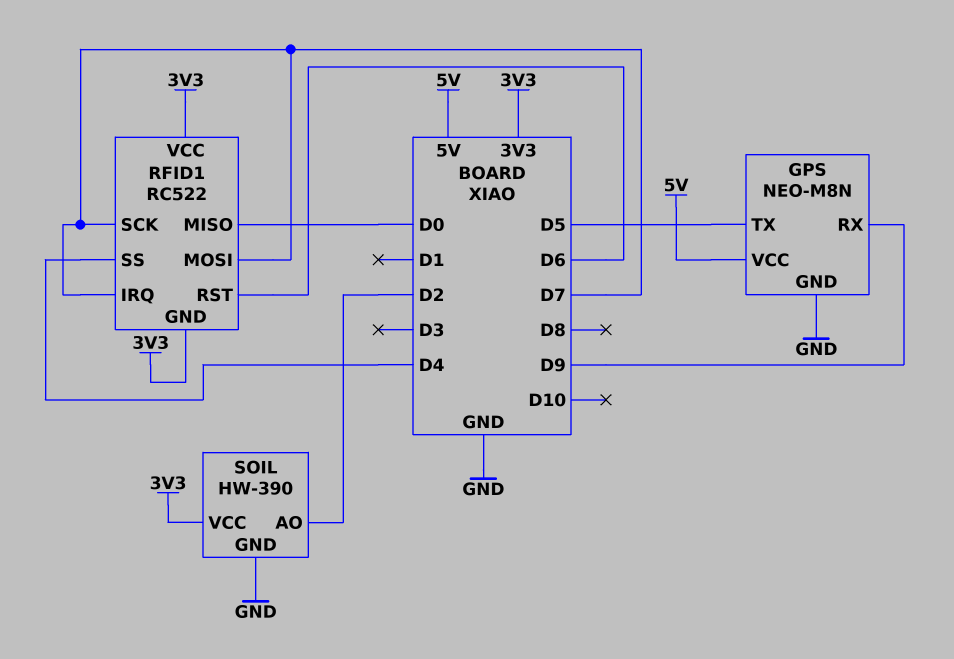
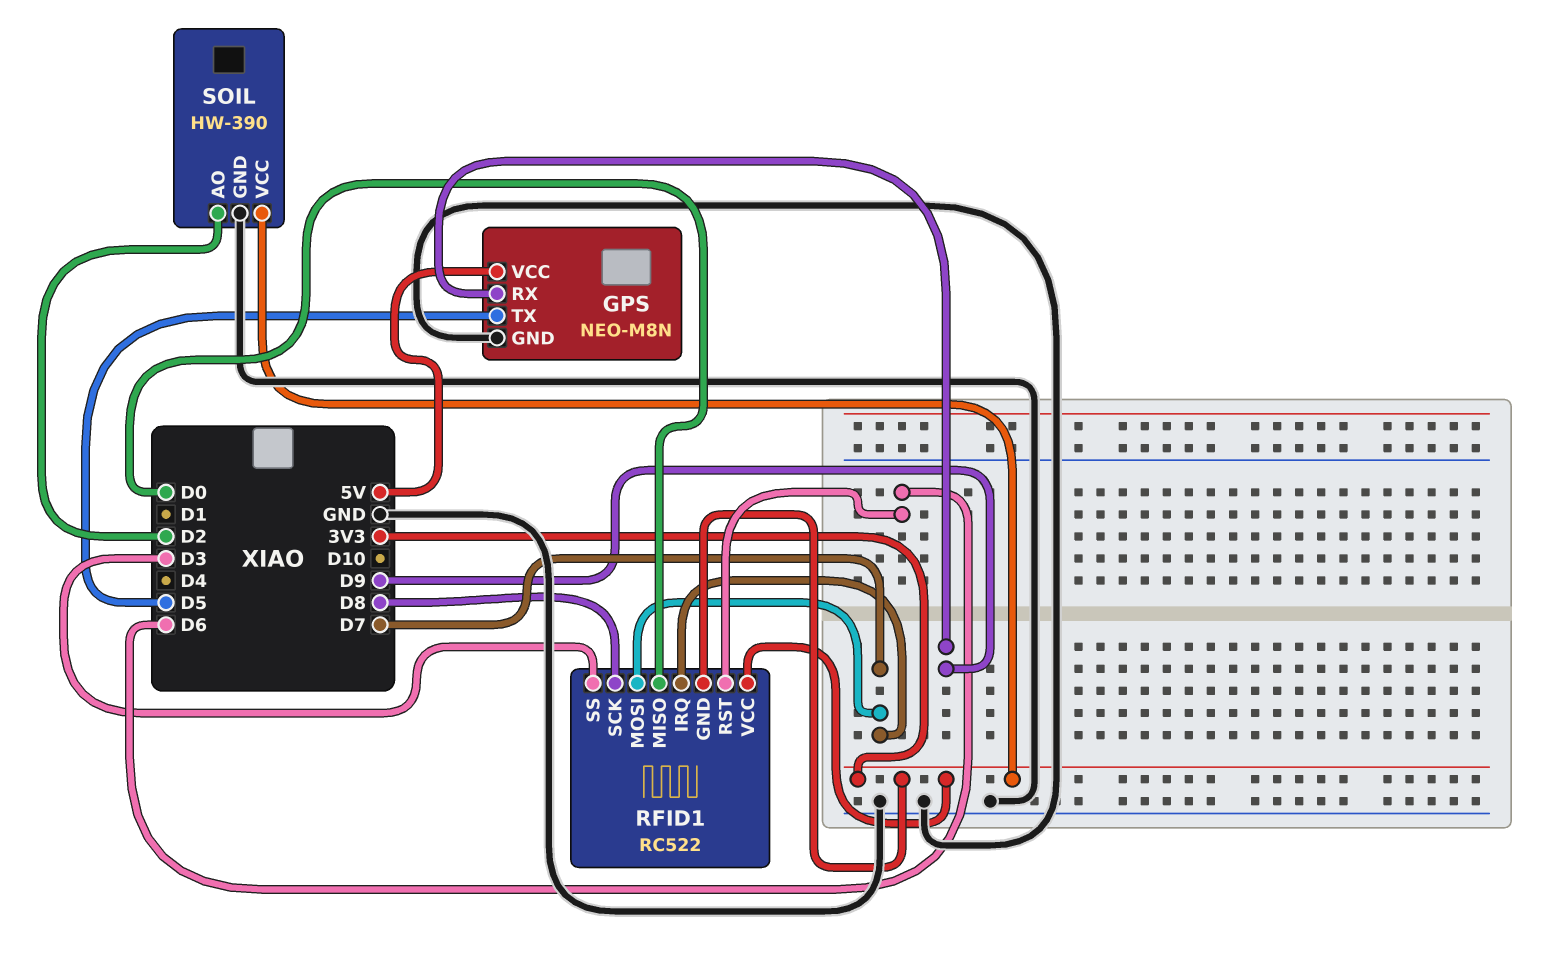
RFID1 pin SCK: D7 -> D8
RFID1 pin SS: D4 -> D3

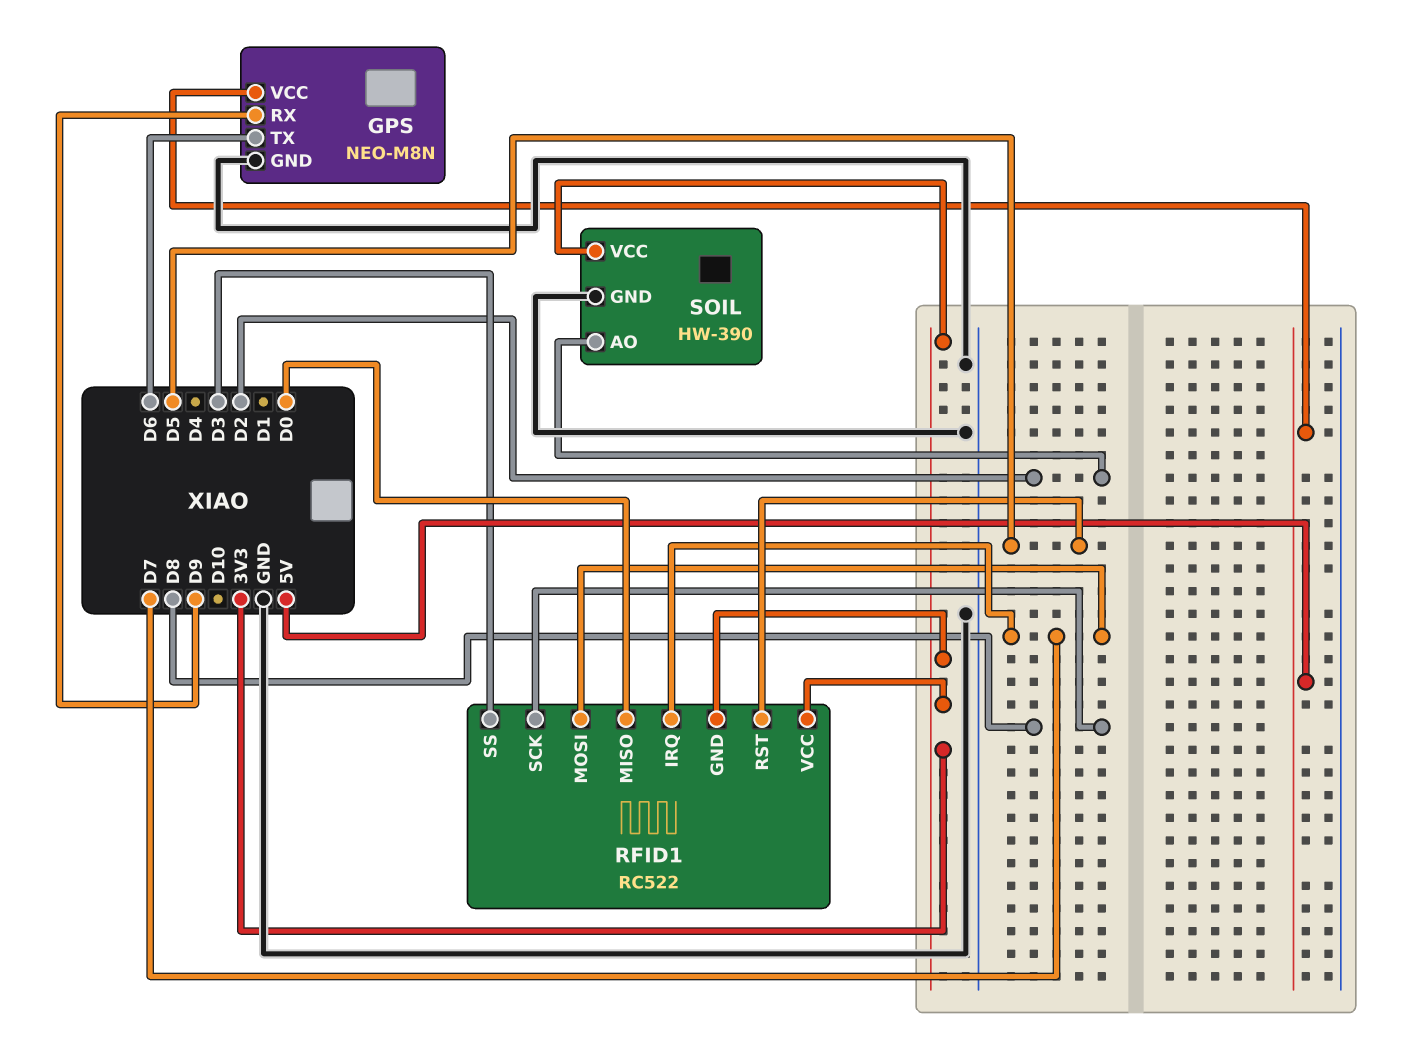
GPS pin TX: D5 -> D6
RFID1 pin RST: D6 -> D5

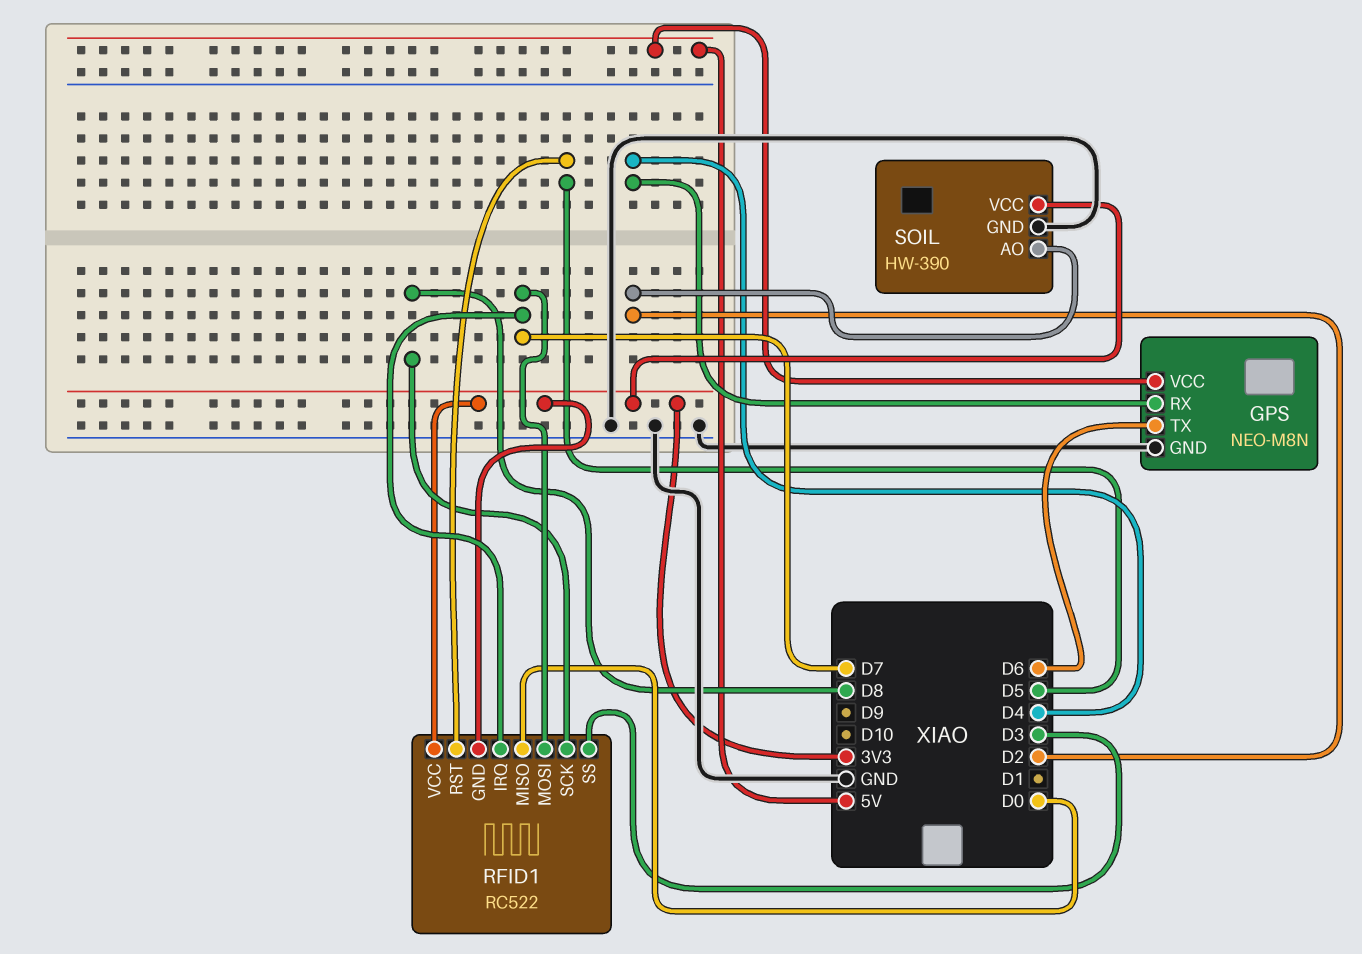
GPS pin RX: D9 -> D4

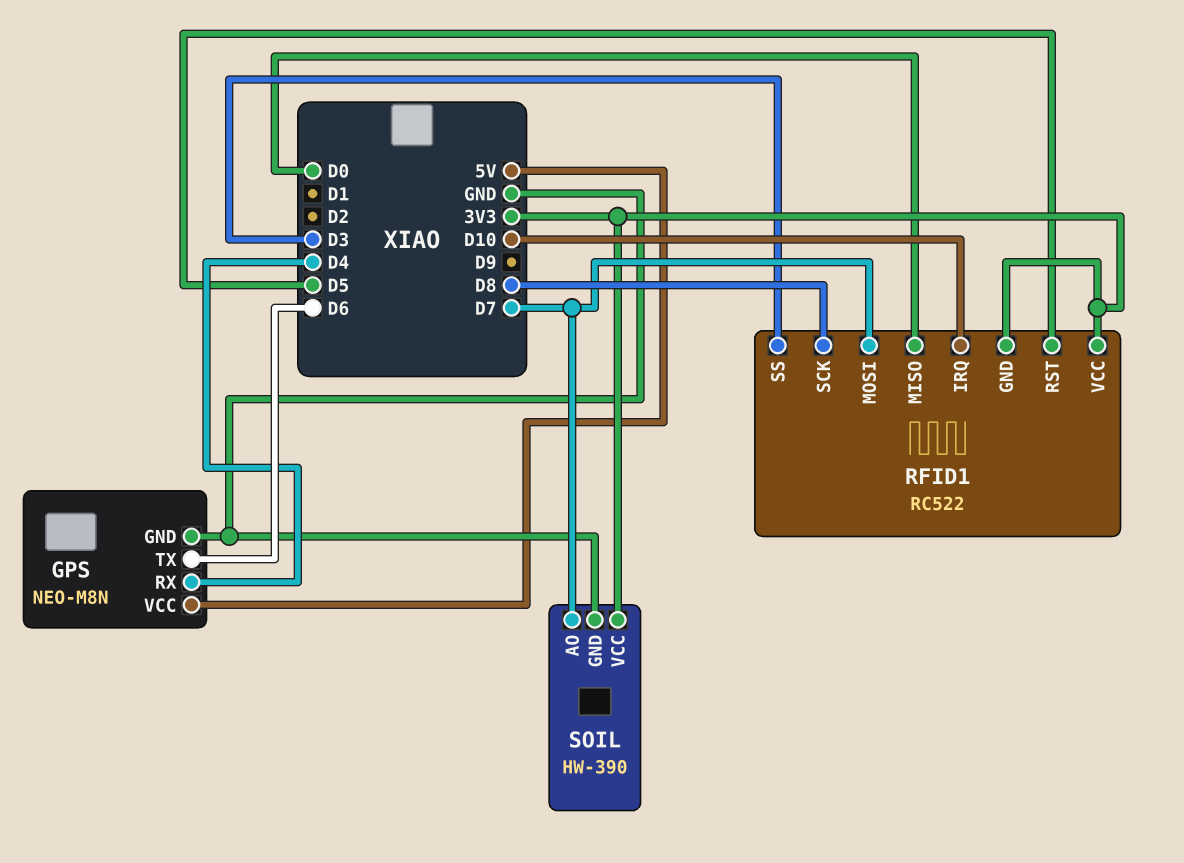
RFID1 pin IRQ: D7 -> D10
SOIL pin AO: D2 -> D7

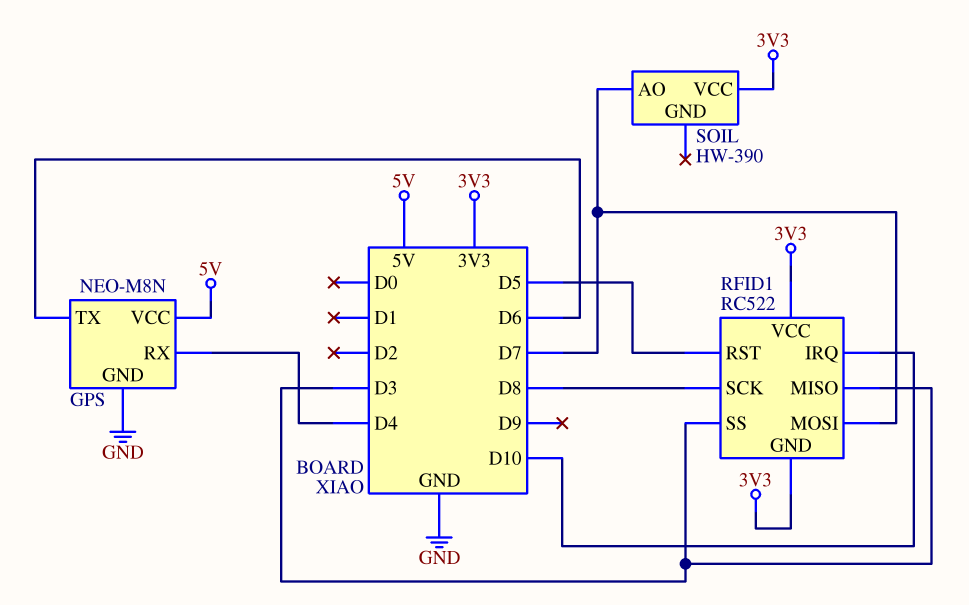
RFID1 pin MISO: D0 -> D3
SOIL pin GND: GND -> none

